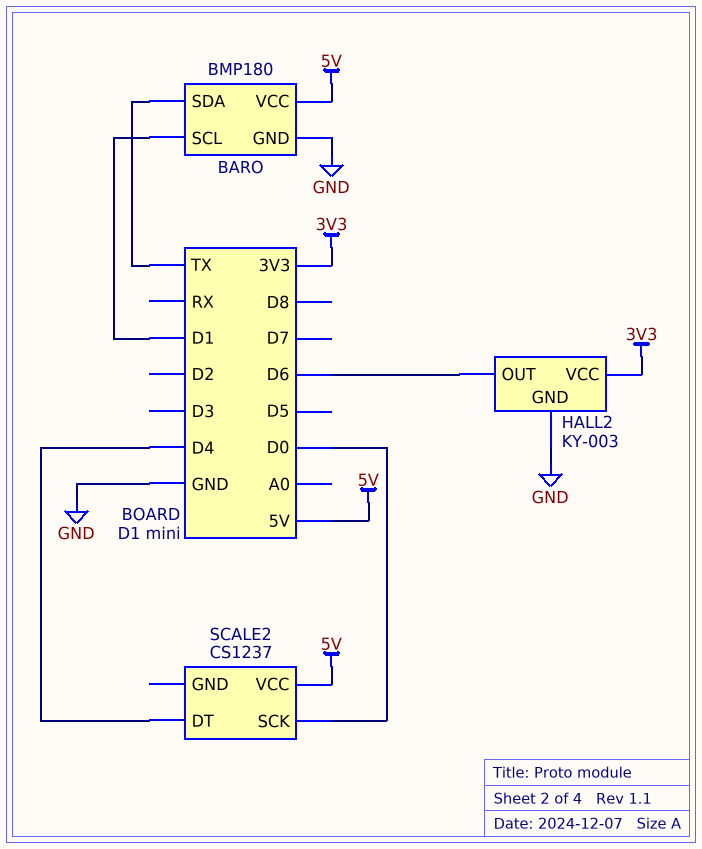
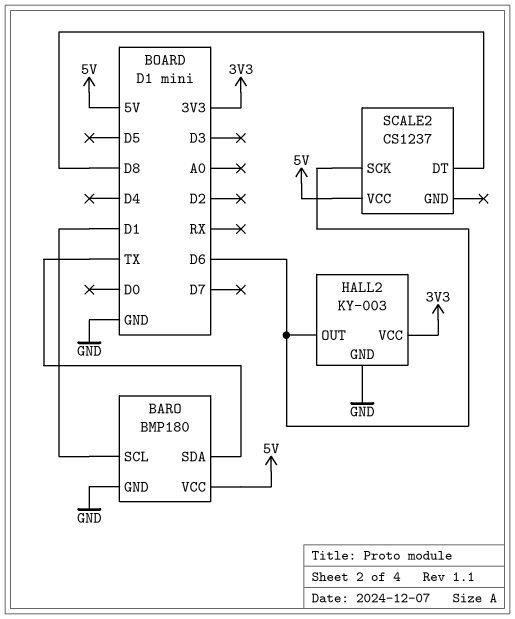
SCALE2 pin DT: D4 -> D8
SCALE2 pin SCK: D0 -> D6

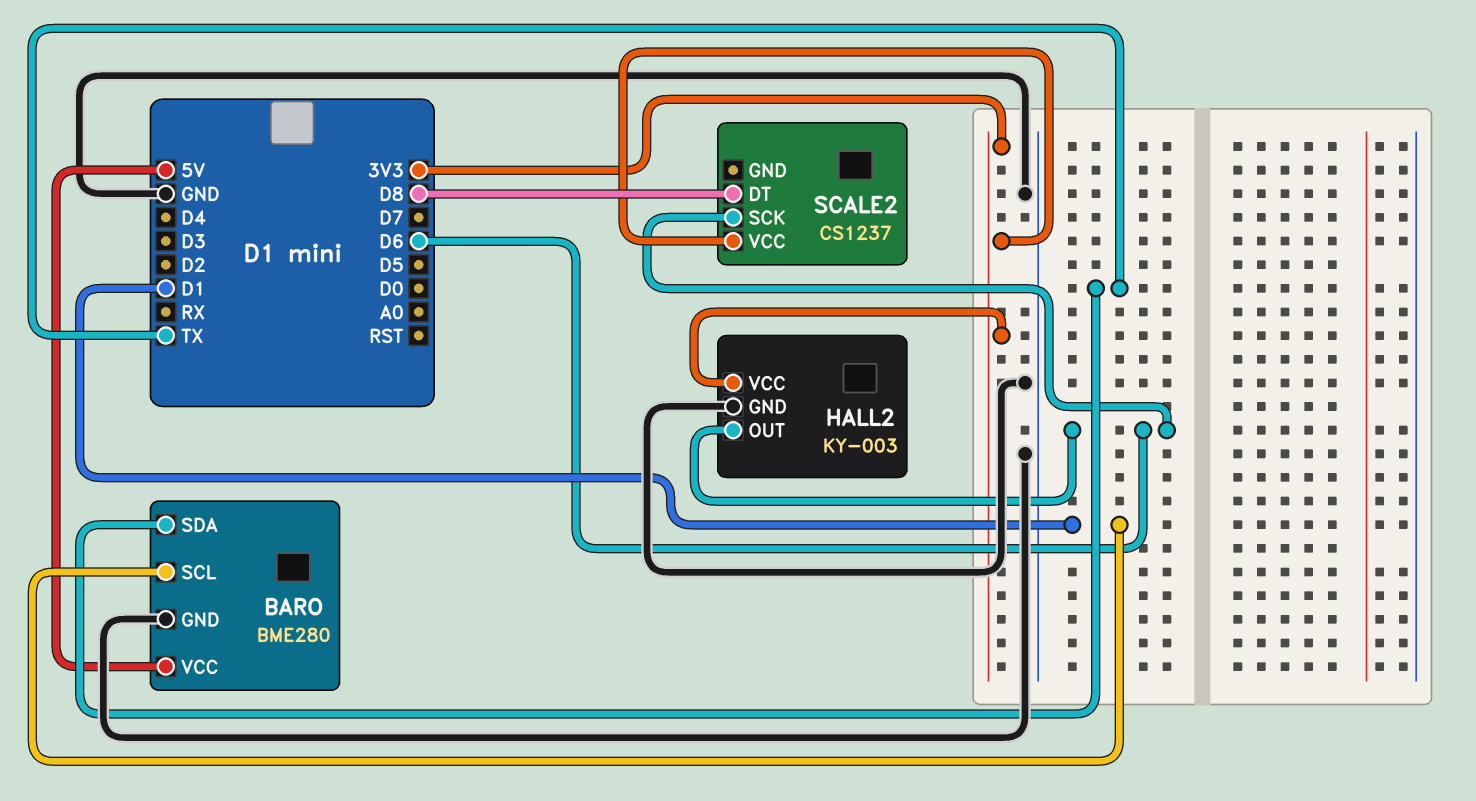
BARO: BMP180 -> BME280
SCALE2 pin VCC: 5V -> 3V3

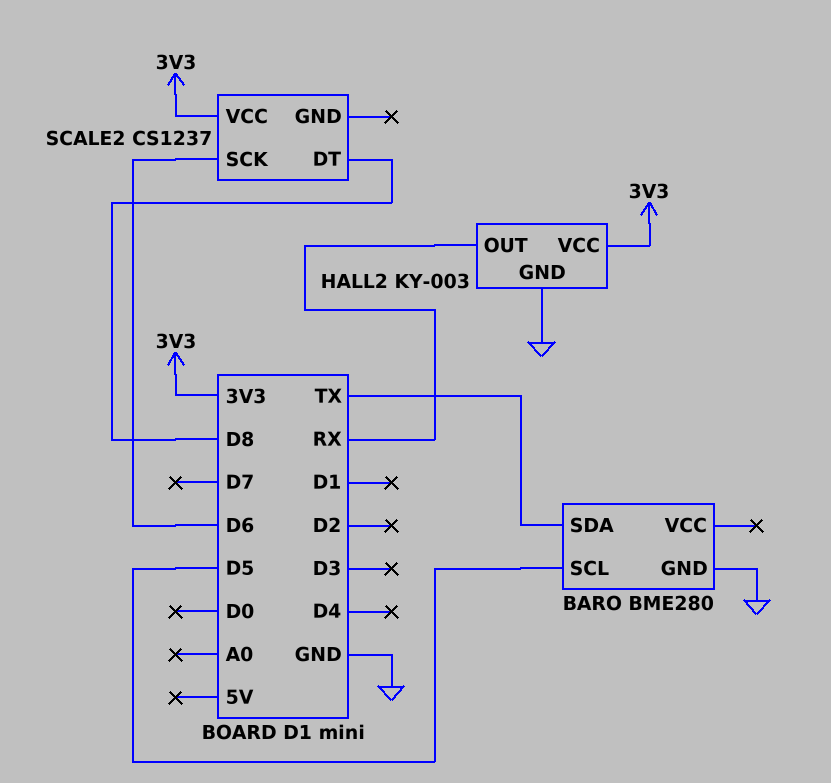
BARO pin SCL: D1 -> D5
BARO pin VCC: 5V -> none
HALL2 pin OUT: D6 -> RX

